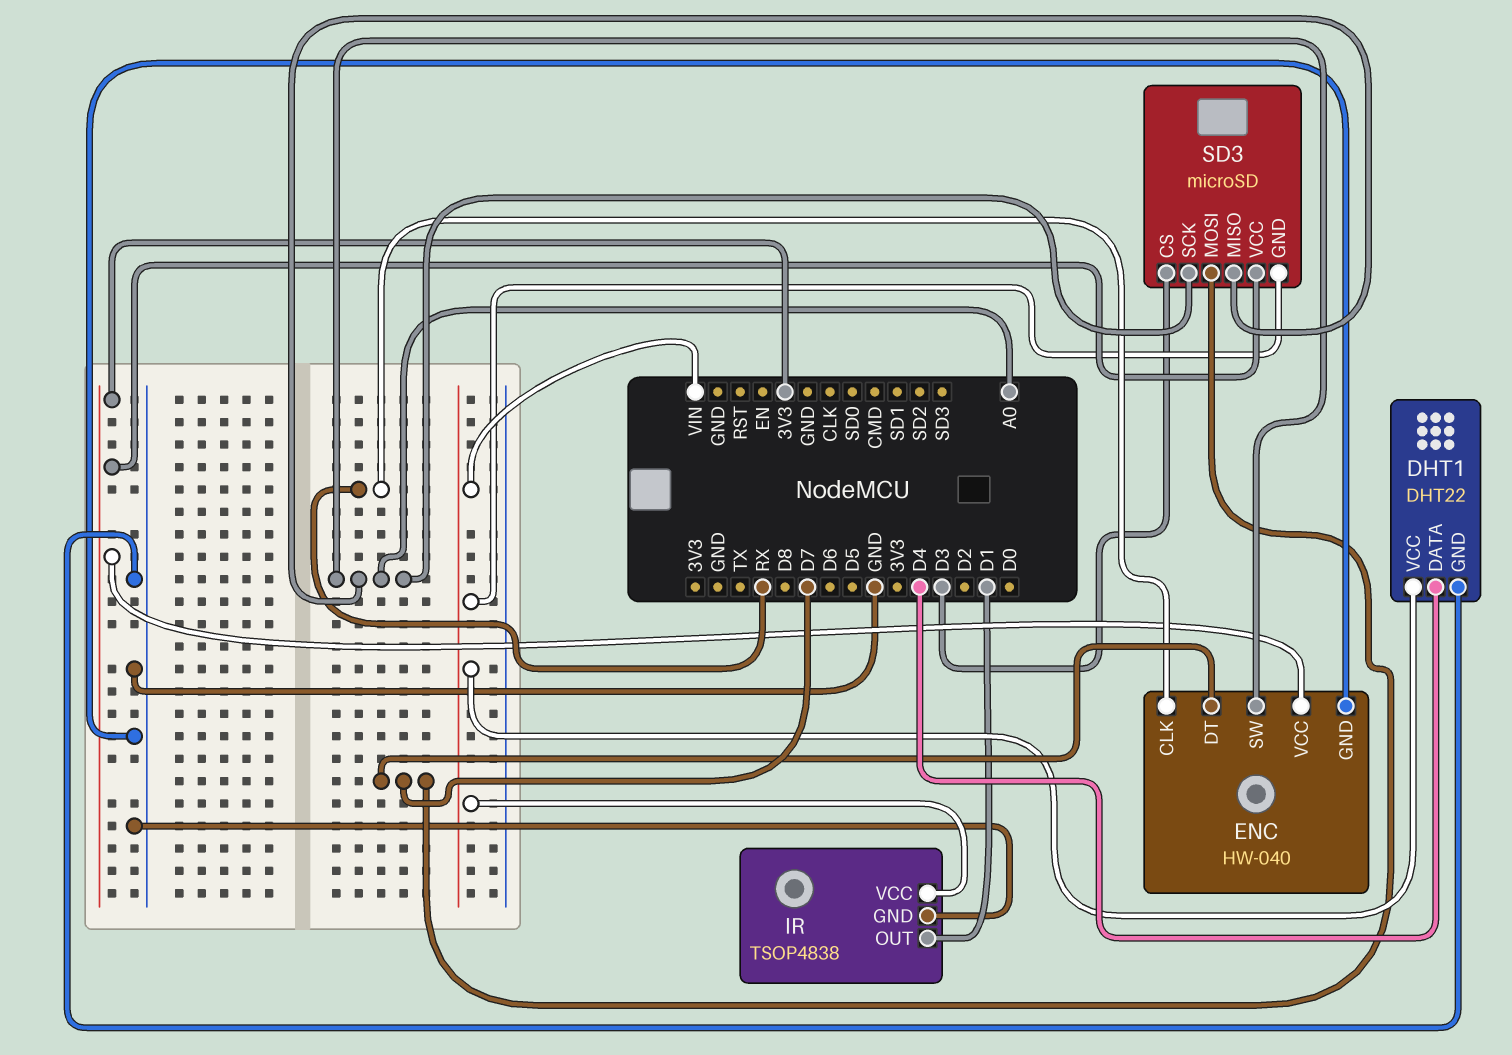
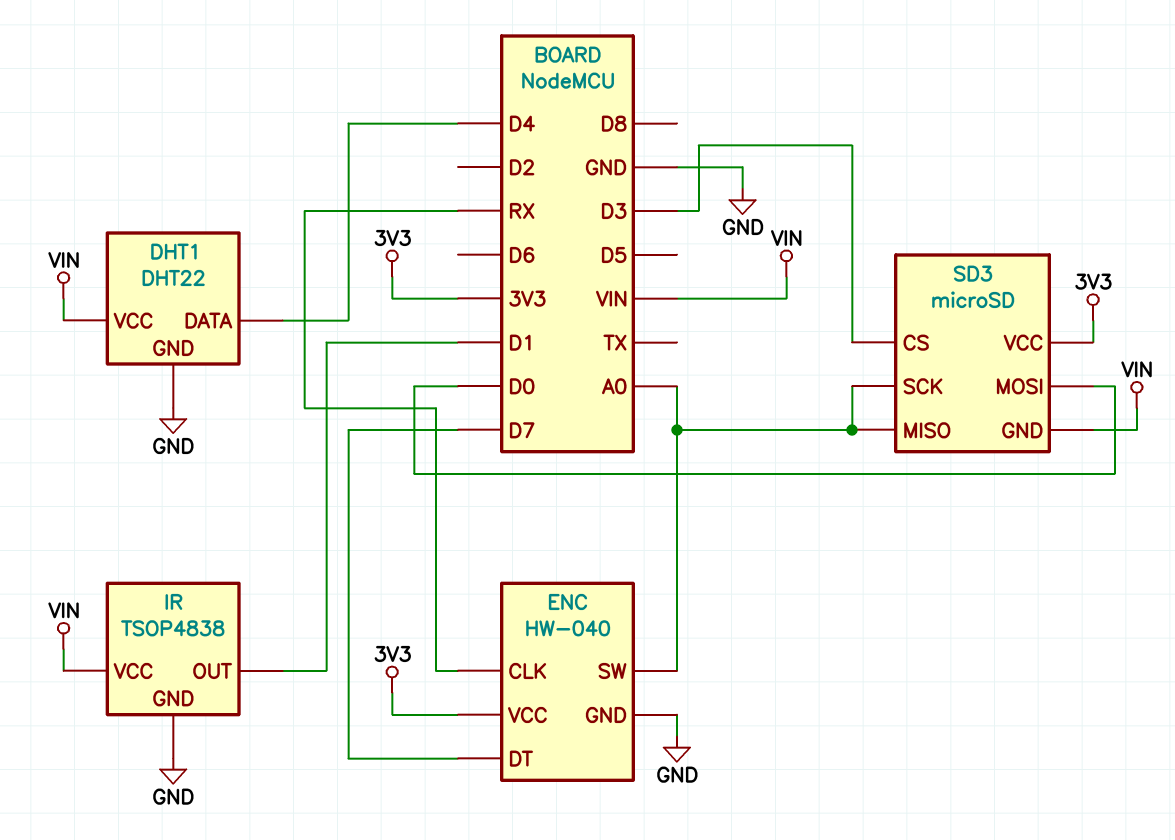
SD3 pin MOSI: D7 -> D0

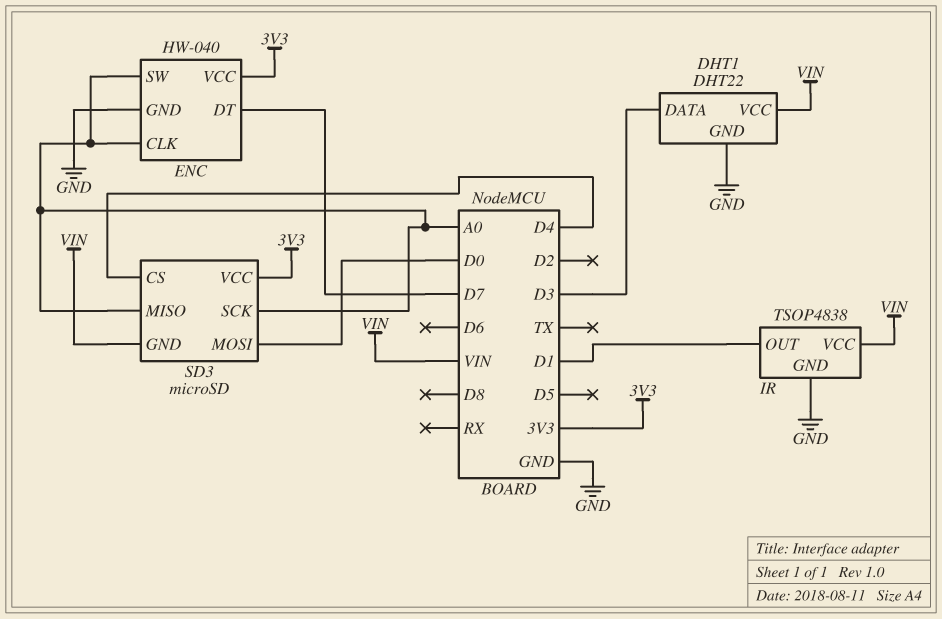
DHT1 pin DATA: D4 -> D3
ENC pin CLK: RX -> A0
SD3 pin CS: D3 -> D4

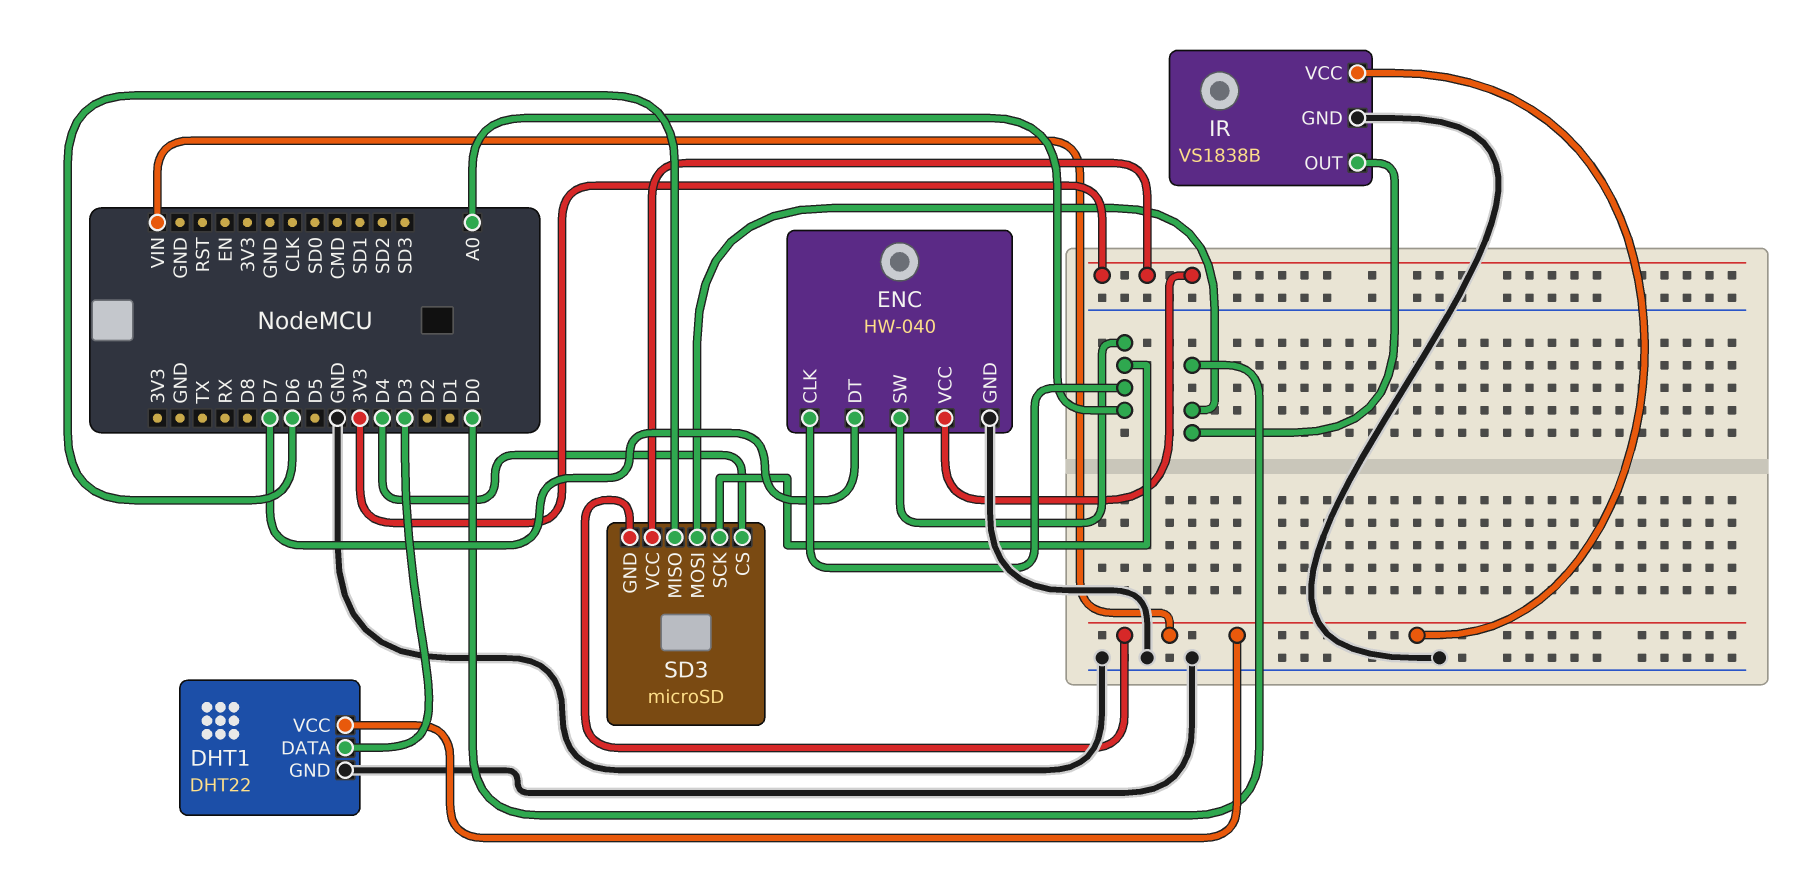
IR: TSOP4838 -> VS1838B
IR pin OUT: D1 -> D0
SD3 pin MISO: A0 -> D6

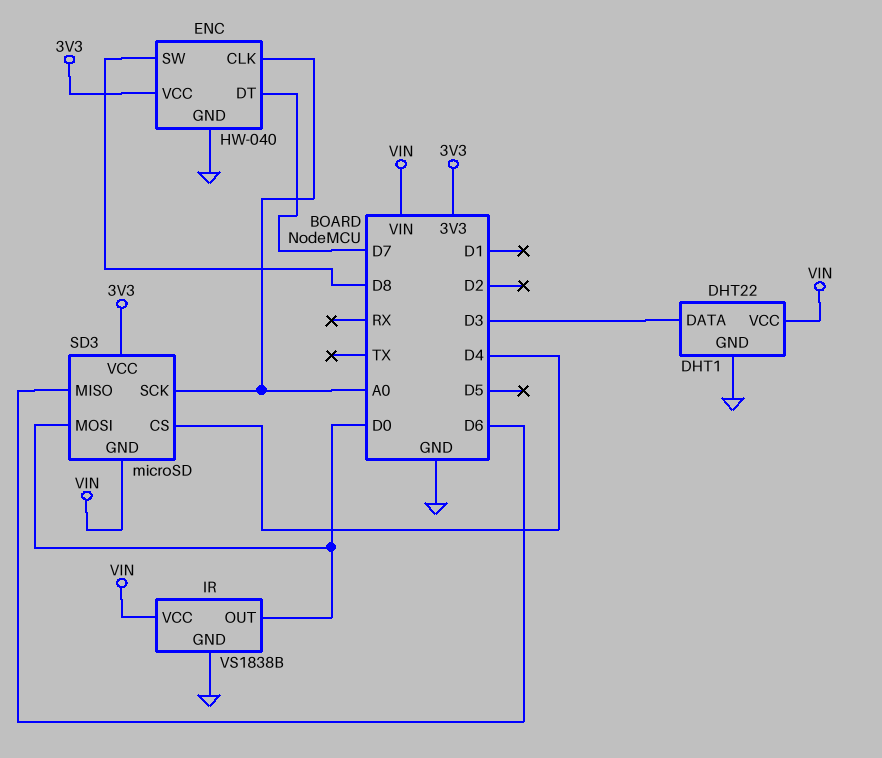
ENC pin SW: A0 -> D8

